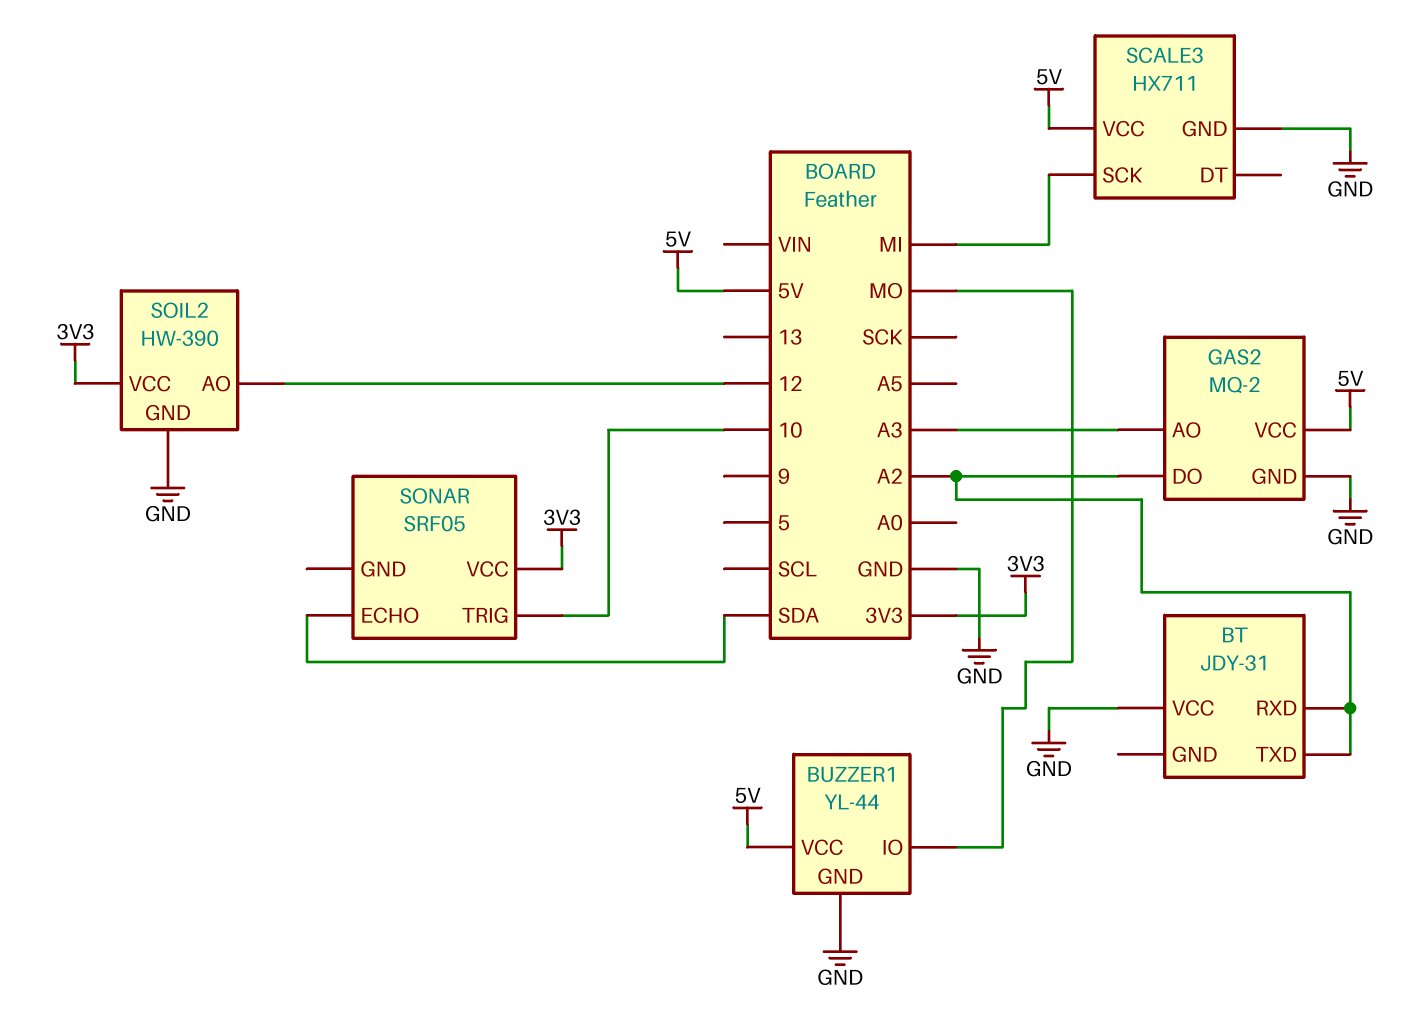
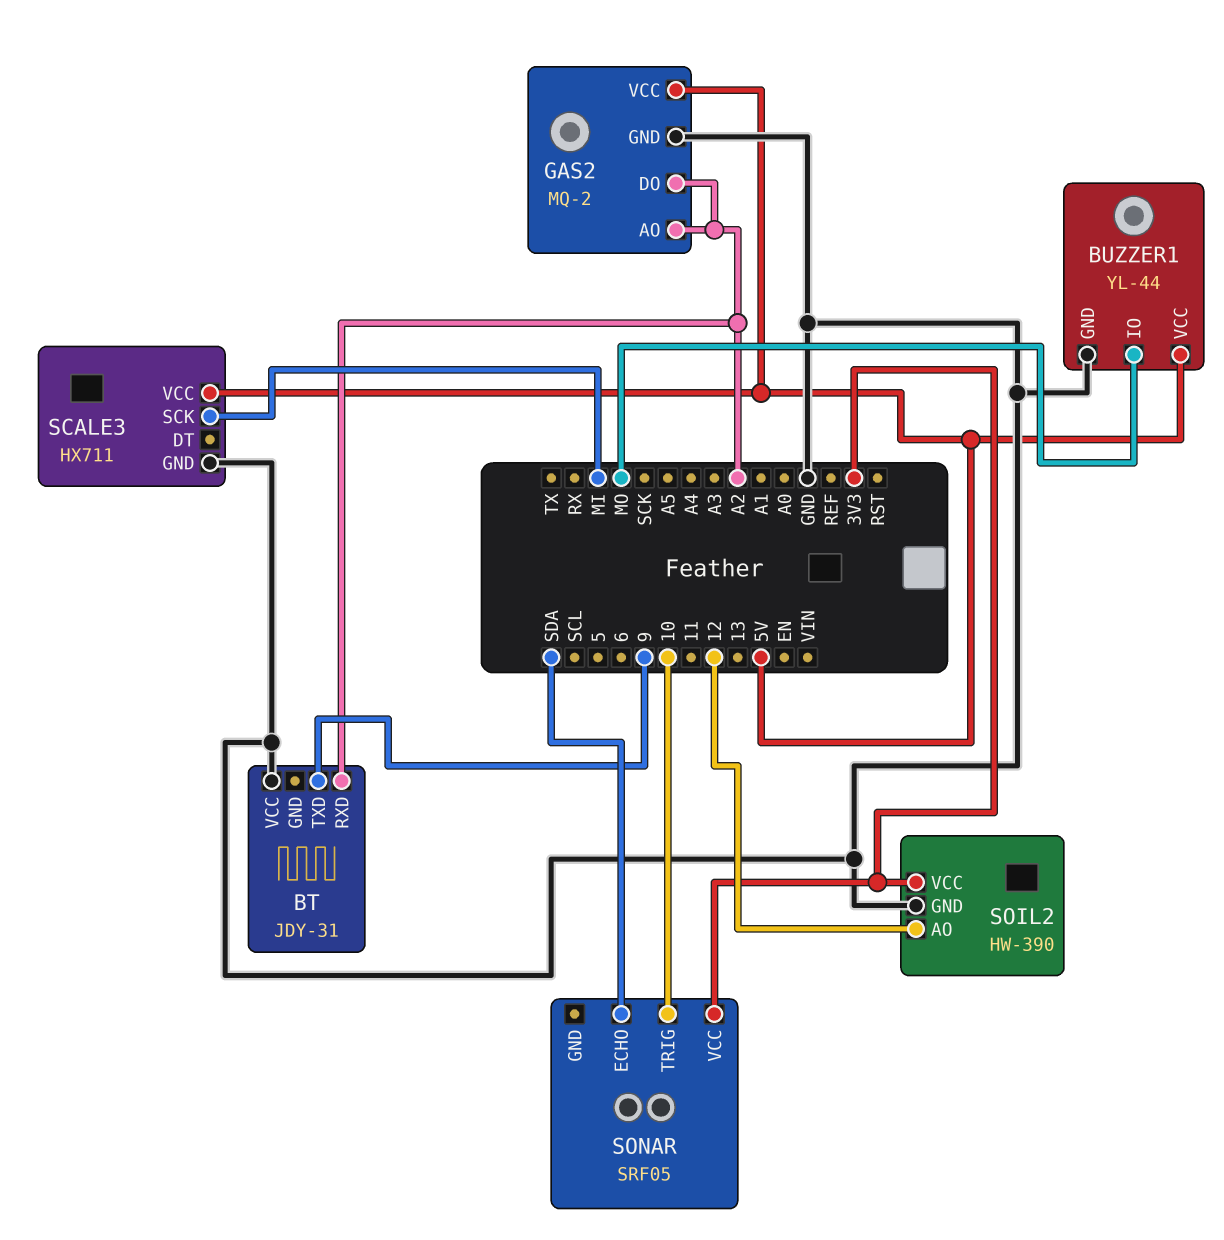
BT pin TXD: A2 -> 9
GAS2 pin AO: A3 -> A2

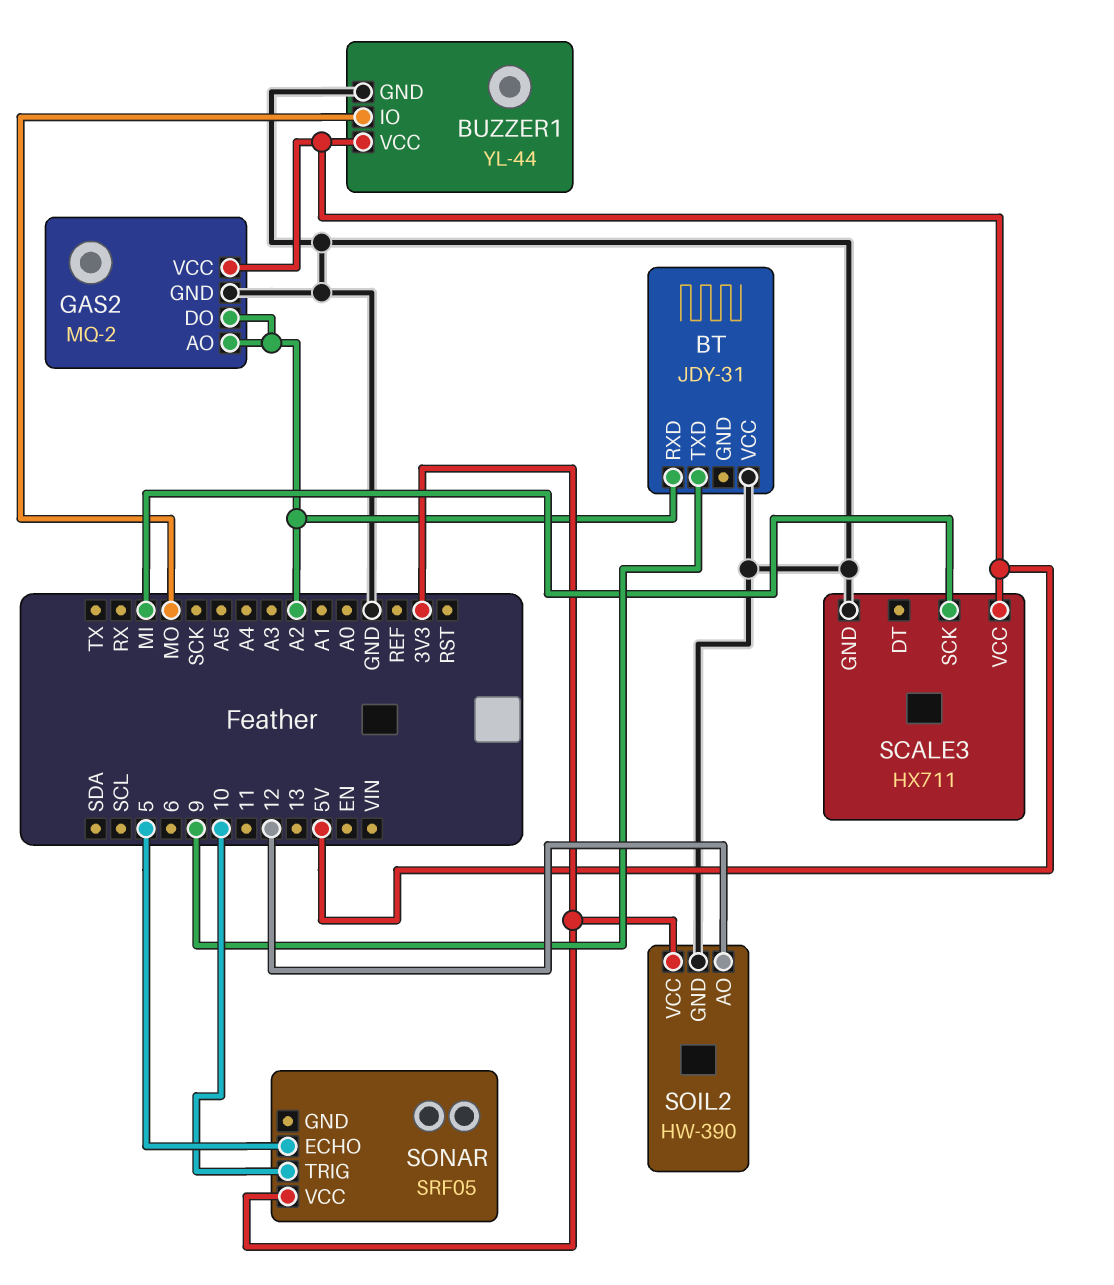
SONAR pin ECHO: SDA -> 5

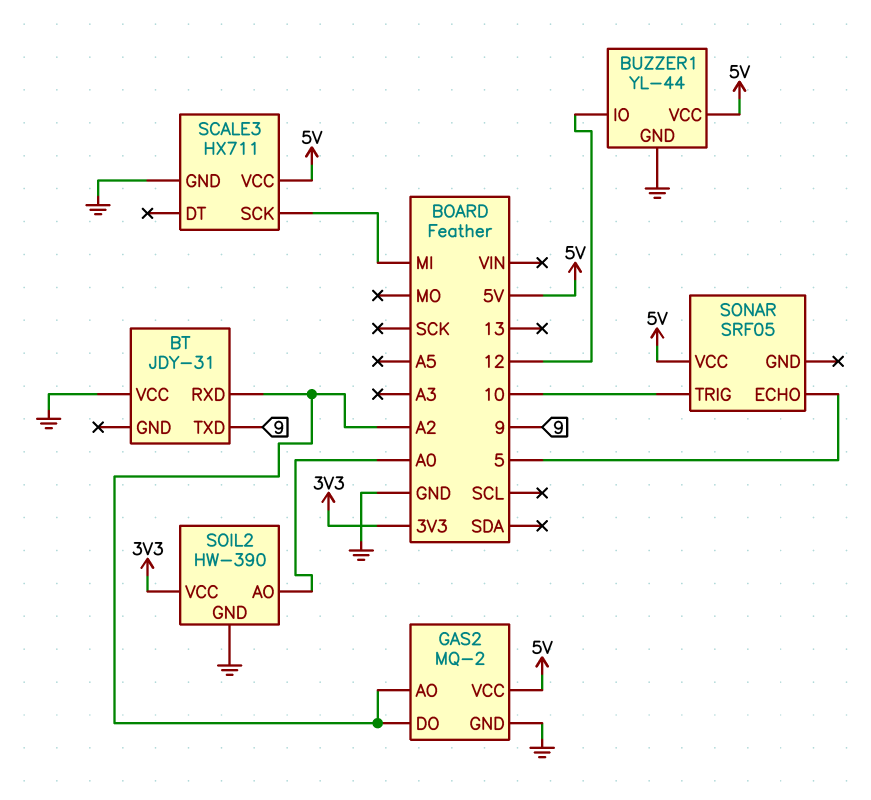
BUZZER1 pin IO: MO -> 12
SOIL2 pin AO: 12 -> A0
SONAR pin VCC: 3V3 -> 5V

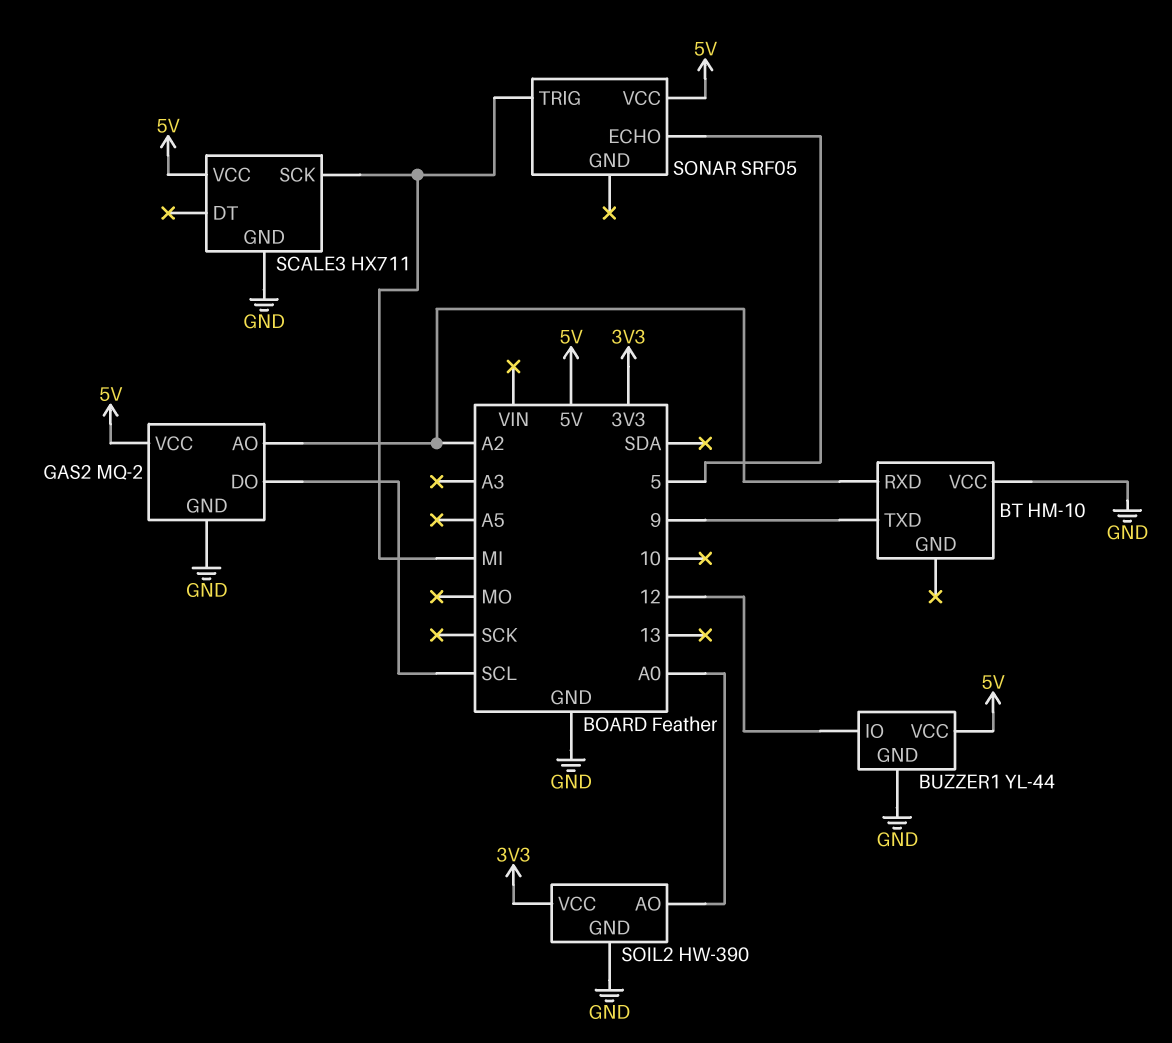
BT: JDY-31 -> HM-10
GAS2 pin DO: A2 -> SCL
SONAR pin TRIG: 10 -> MI

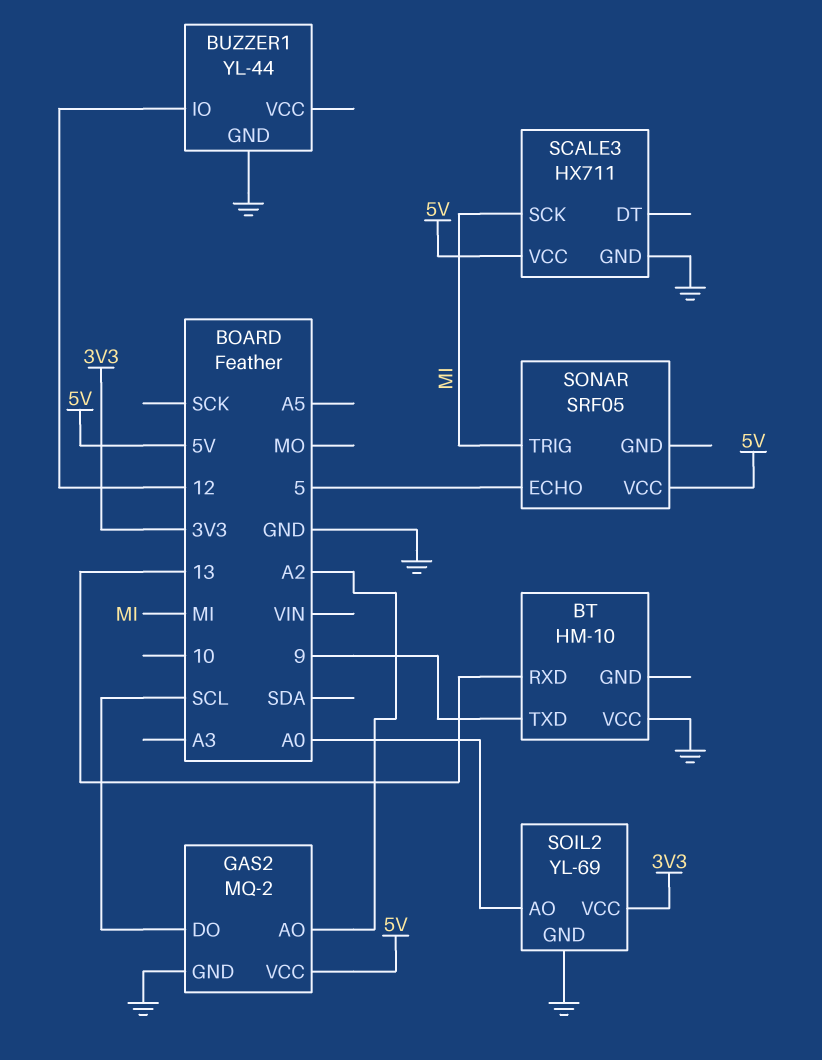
BT pin RXD: A2 -> 13
BUZZER1 pin VCC: 5V -> none
SOIL2: HW-390 -> YL-69

